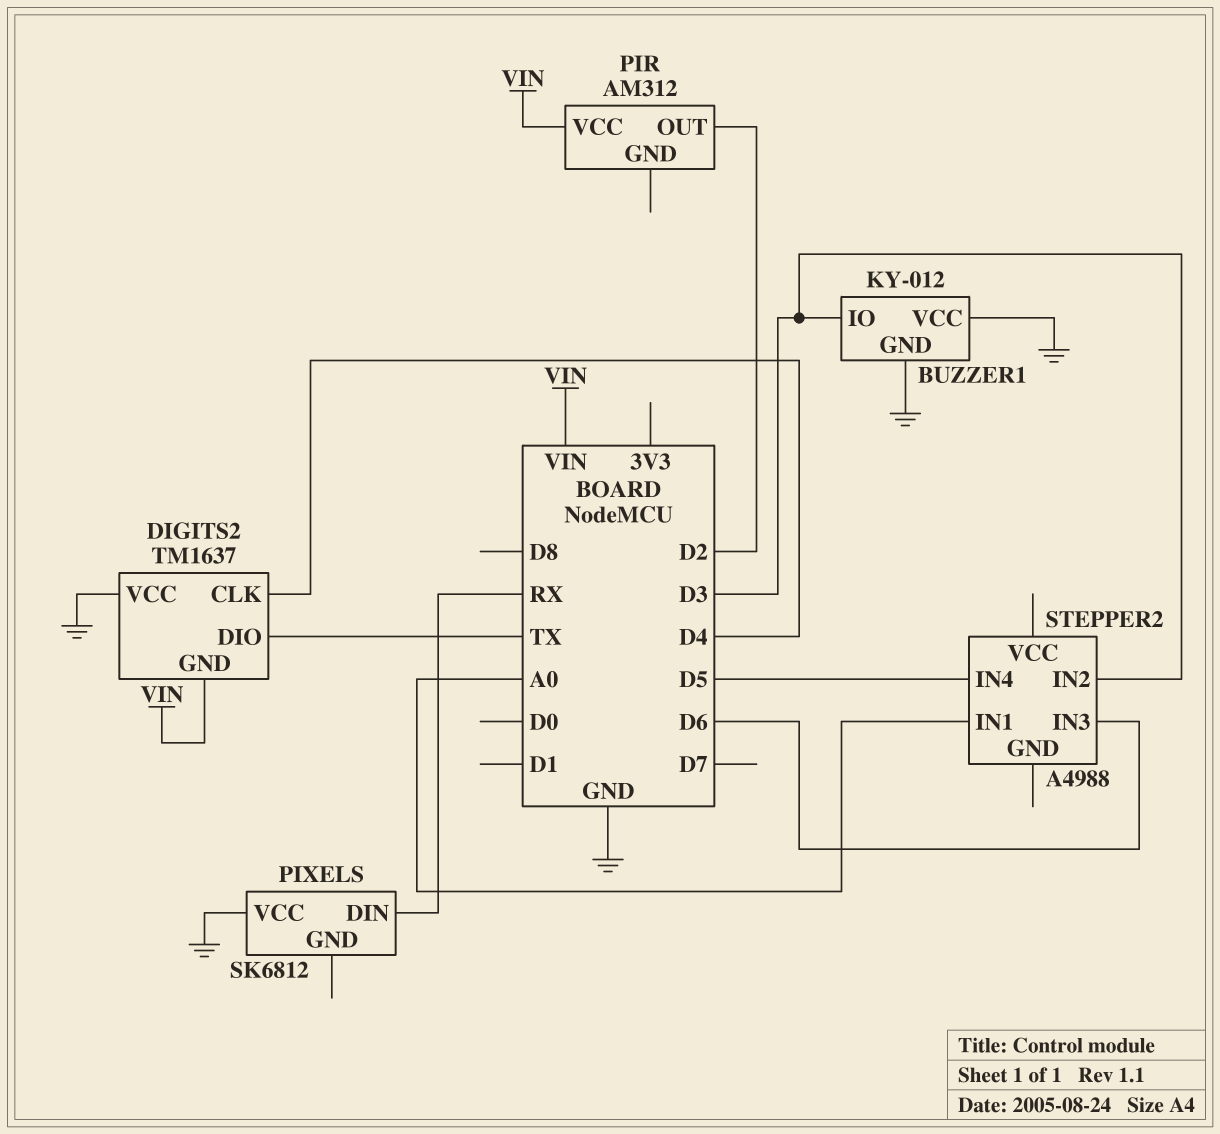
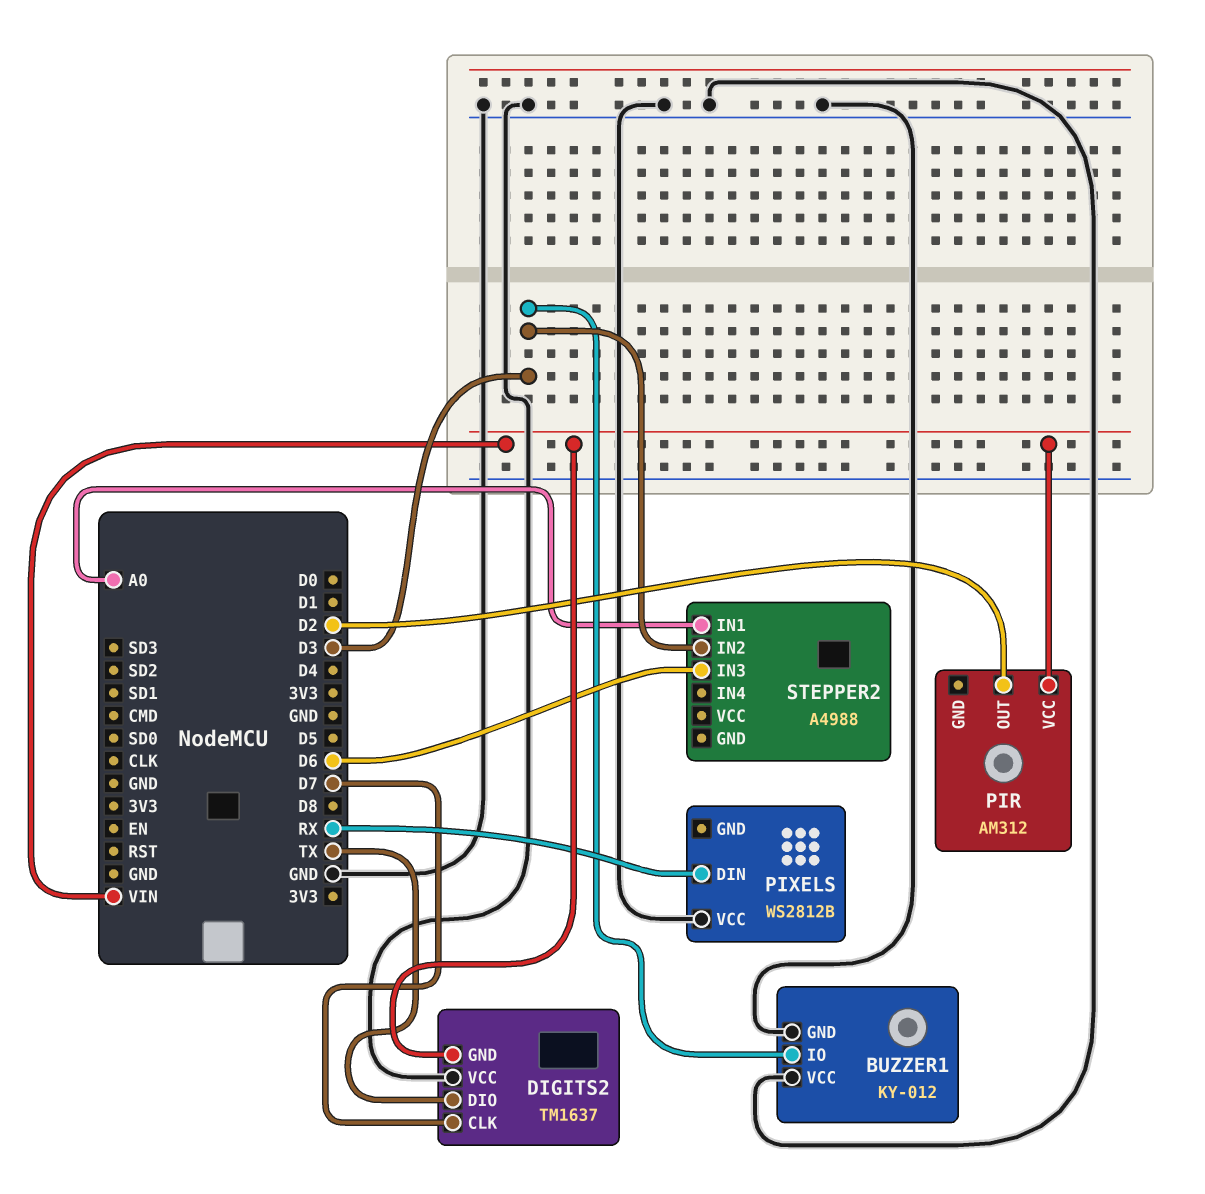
DIGITS2 pin CLK: D4 -> D7
PIXELS: SK6812 -> WS2812B
STEPPER2 pin IN4: D5 -> none

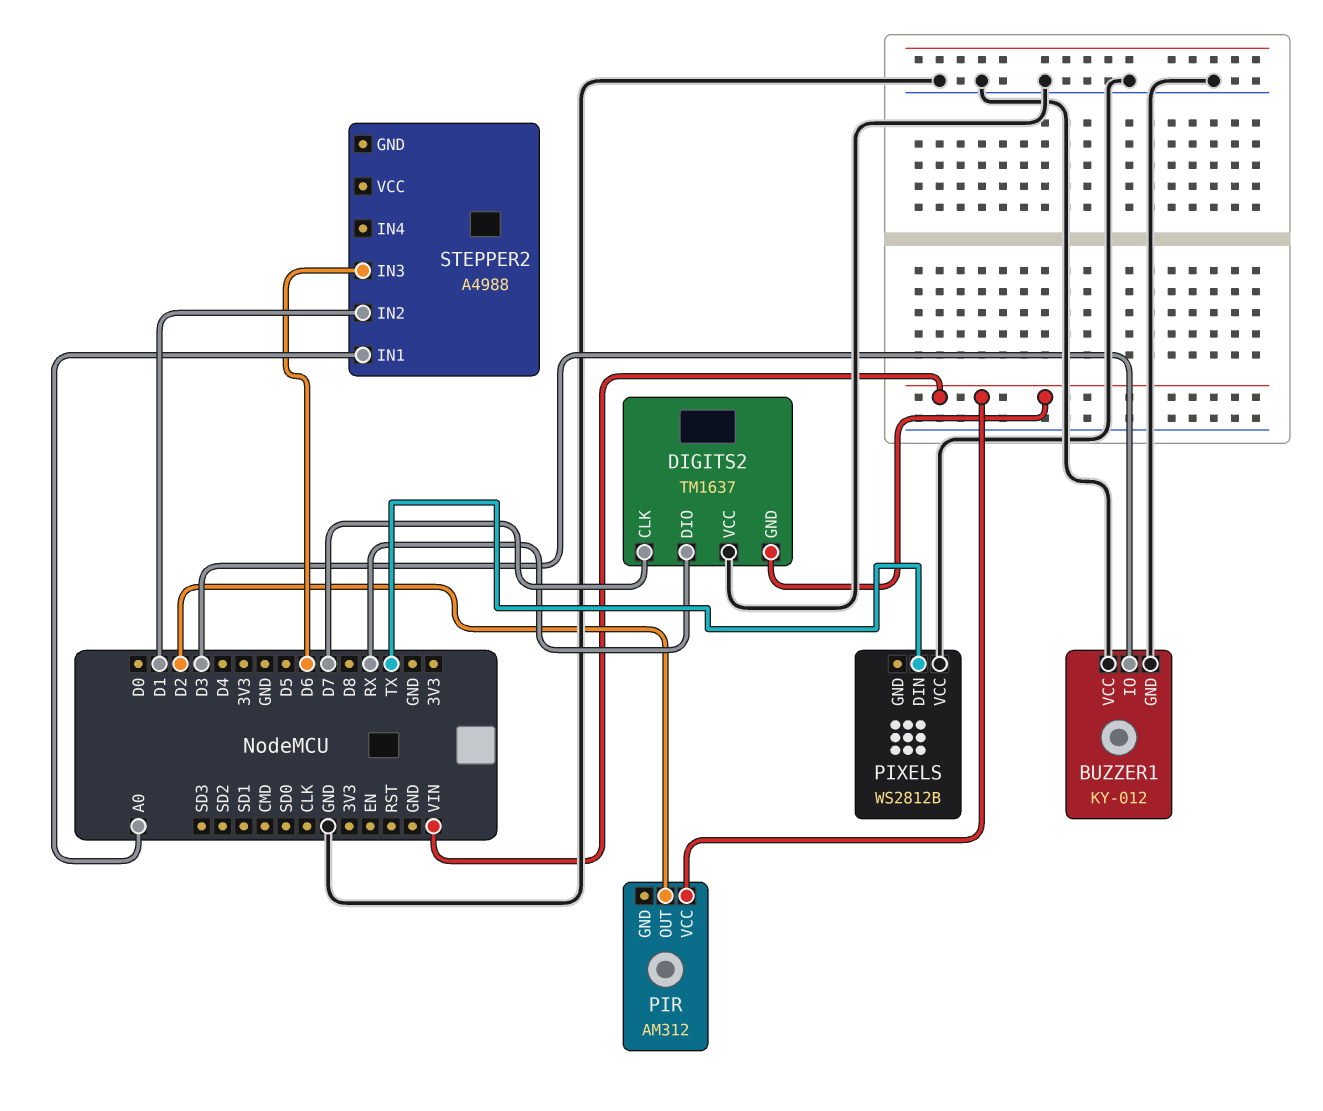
DIGITS2 pin DIO: TX -> RX
PIXELS pin DIN: RX -> TX
STEPPER2 pin IN2: D3 -> D1

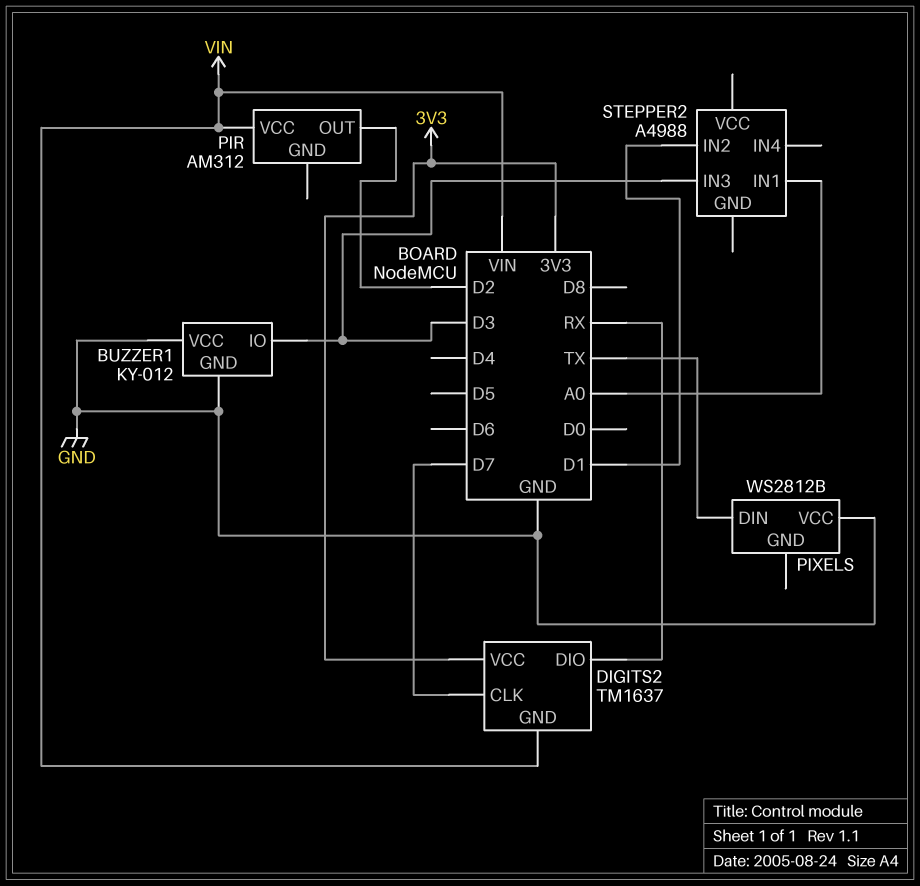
DIGITS2 pin VCC: GND -> 3V3
STEPPER2 pin IN3: D6 -> D3

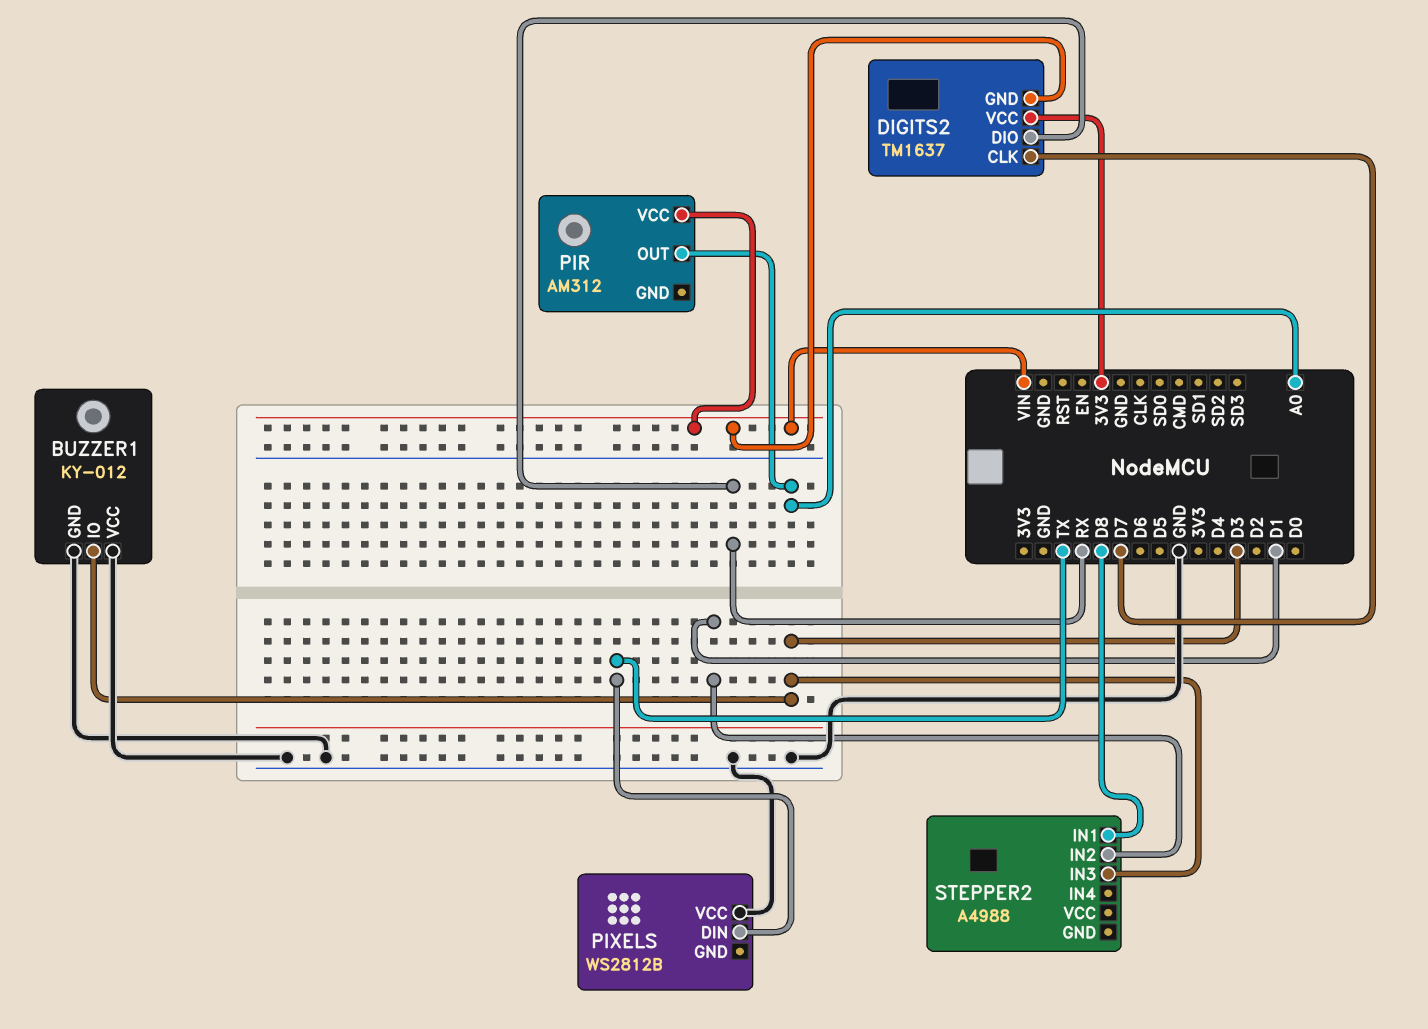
PIR pin OUT: D2 -> A0
STEPPER2 pin IN1: A0 -> D8

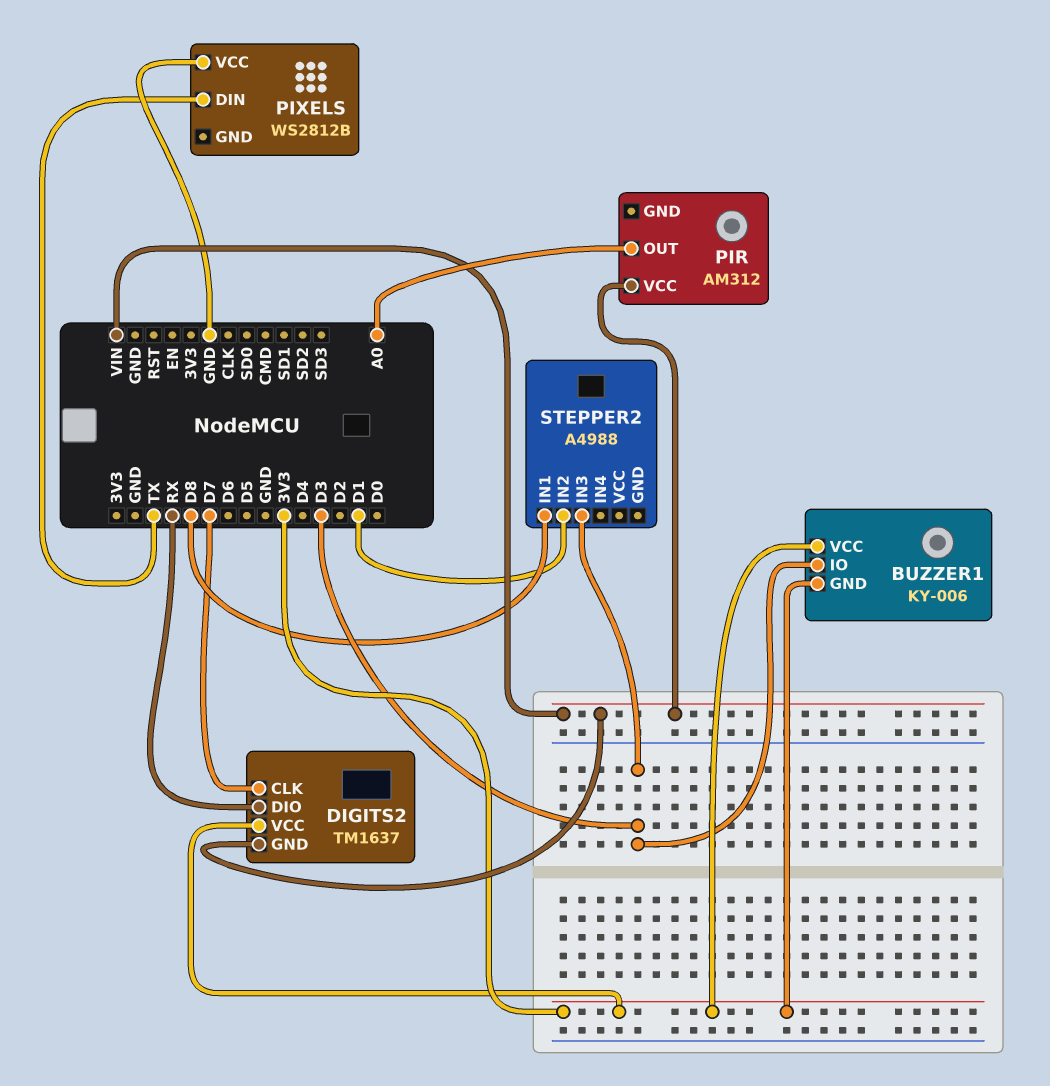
BUZZER1: KY-012 -> KY-006
BUZZER1 pin GND: GND -> 3V3
BUZZER1 pin VCC: GND -> 3V3

